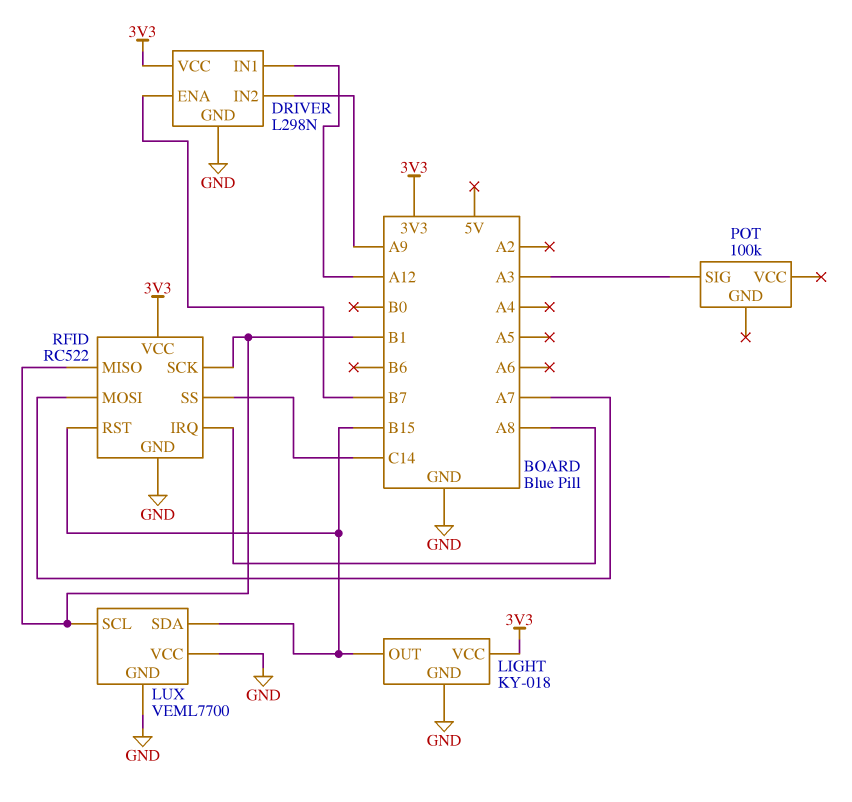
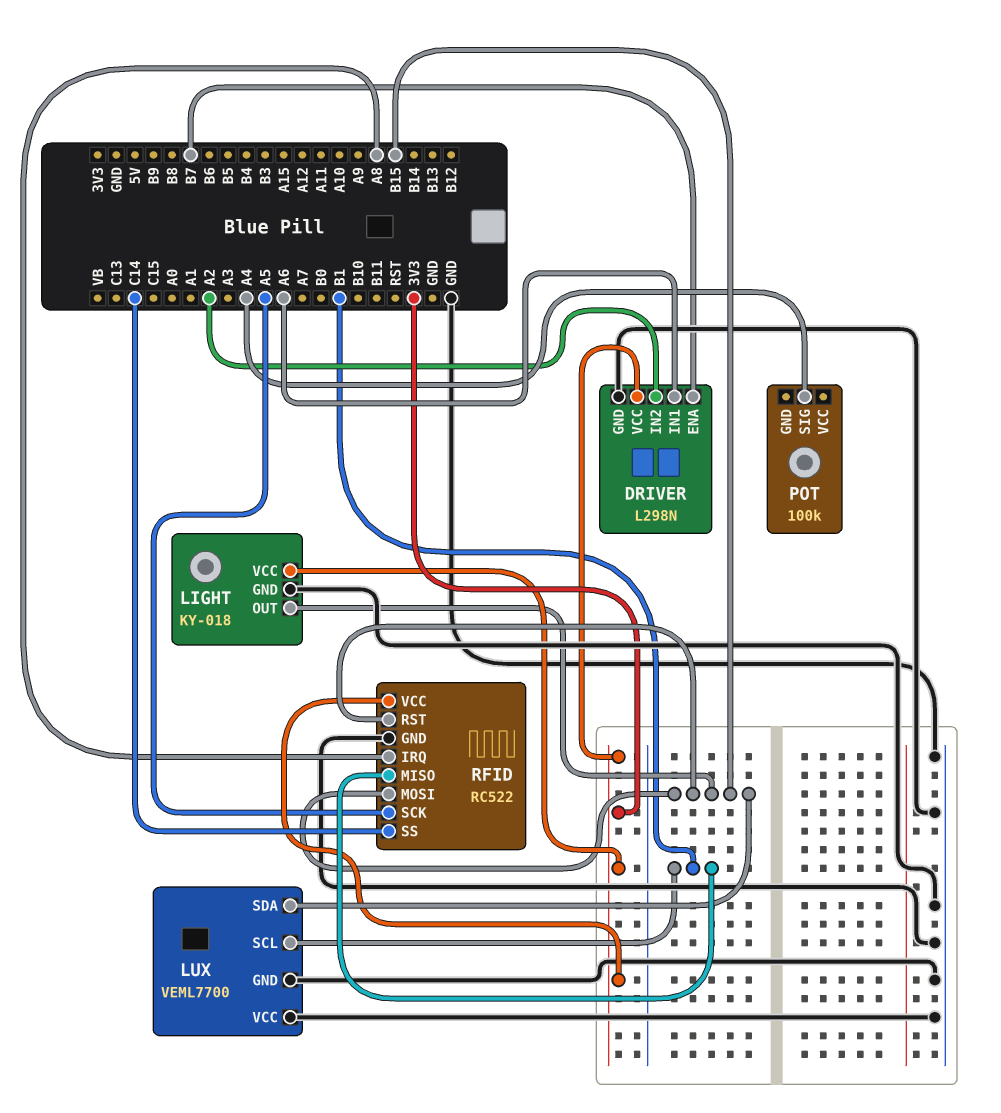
DRIVER pin IN1: A12 -> A6
DRIVER pin IN2: A9 -> A2
POT pin SIG: A3 -> A4
RFID pin MOSI: A7 -> B15
RFID pin SCK: B1 -> A5

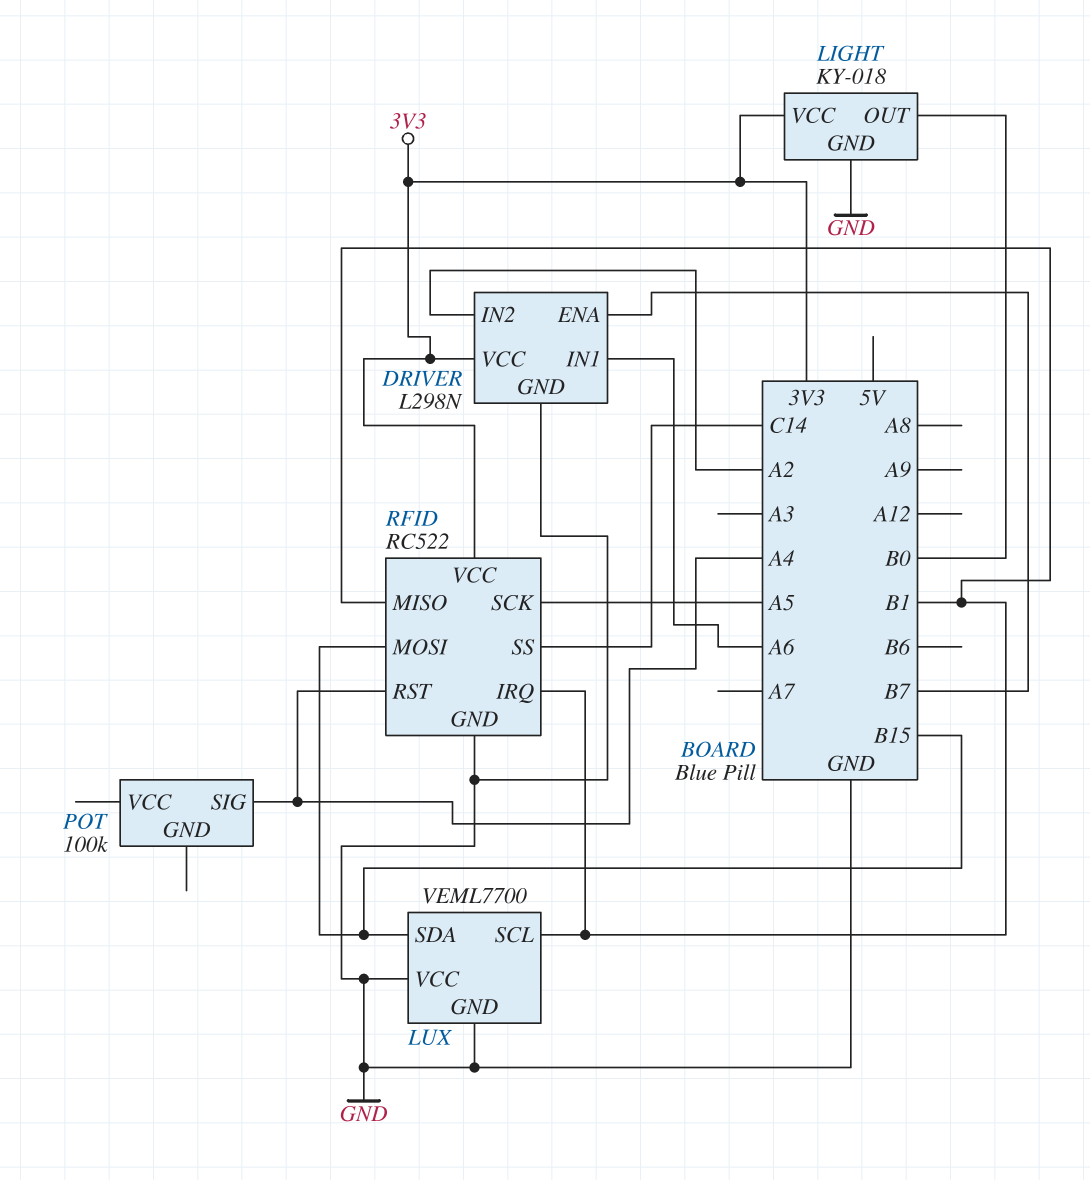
LIGHT pin OUT: B15 -> B0
RFID pin IRQ: A8 -> B1
RFID pin RST: B15 -> A4

